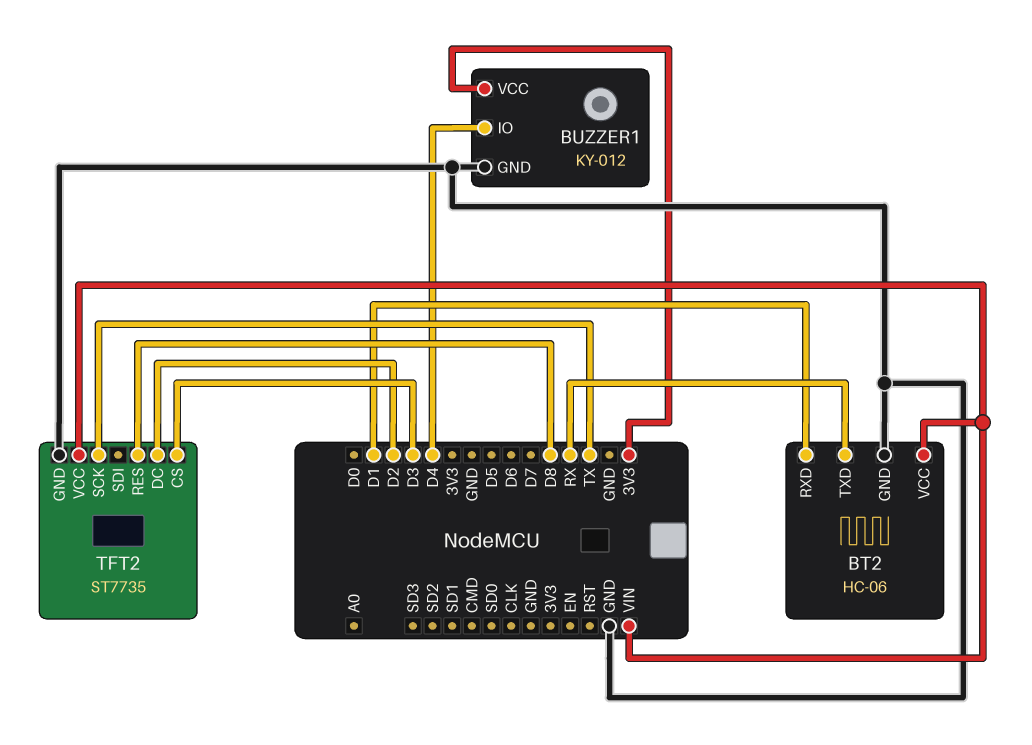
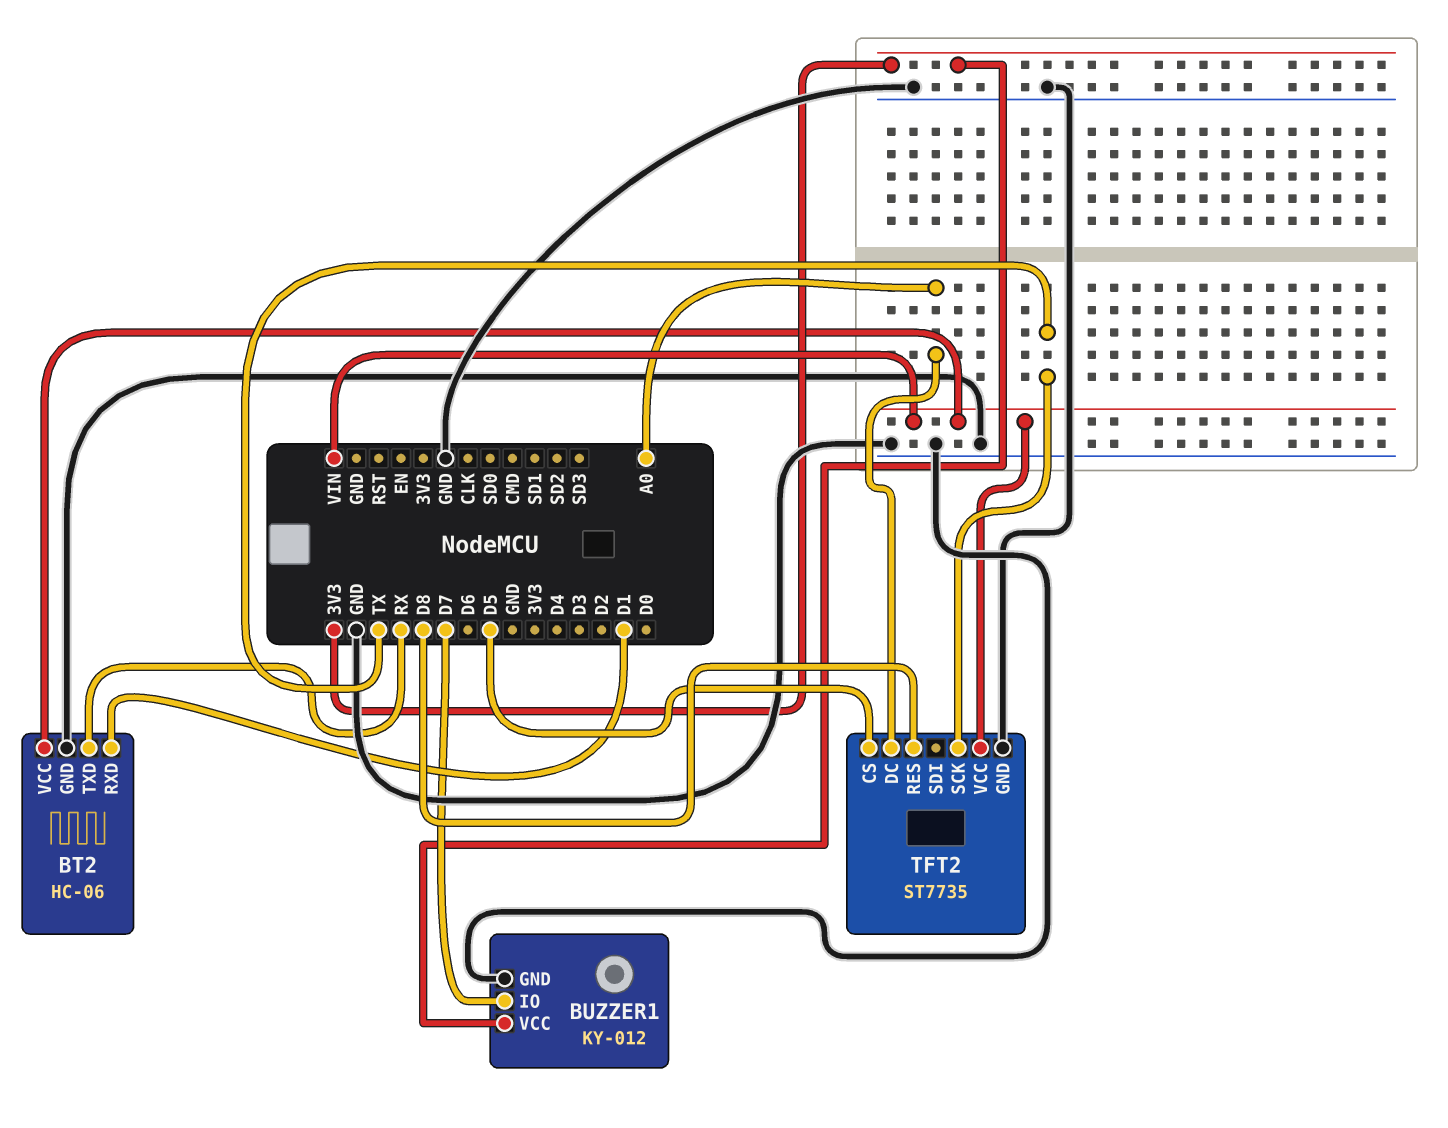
BUZZER1 pin IO: D4 -> D7
TFT2 pin CS: D3 -> D5
TFT2 pin DC: D2 -> A0

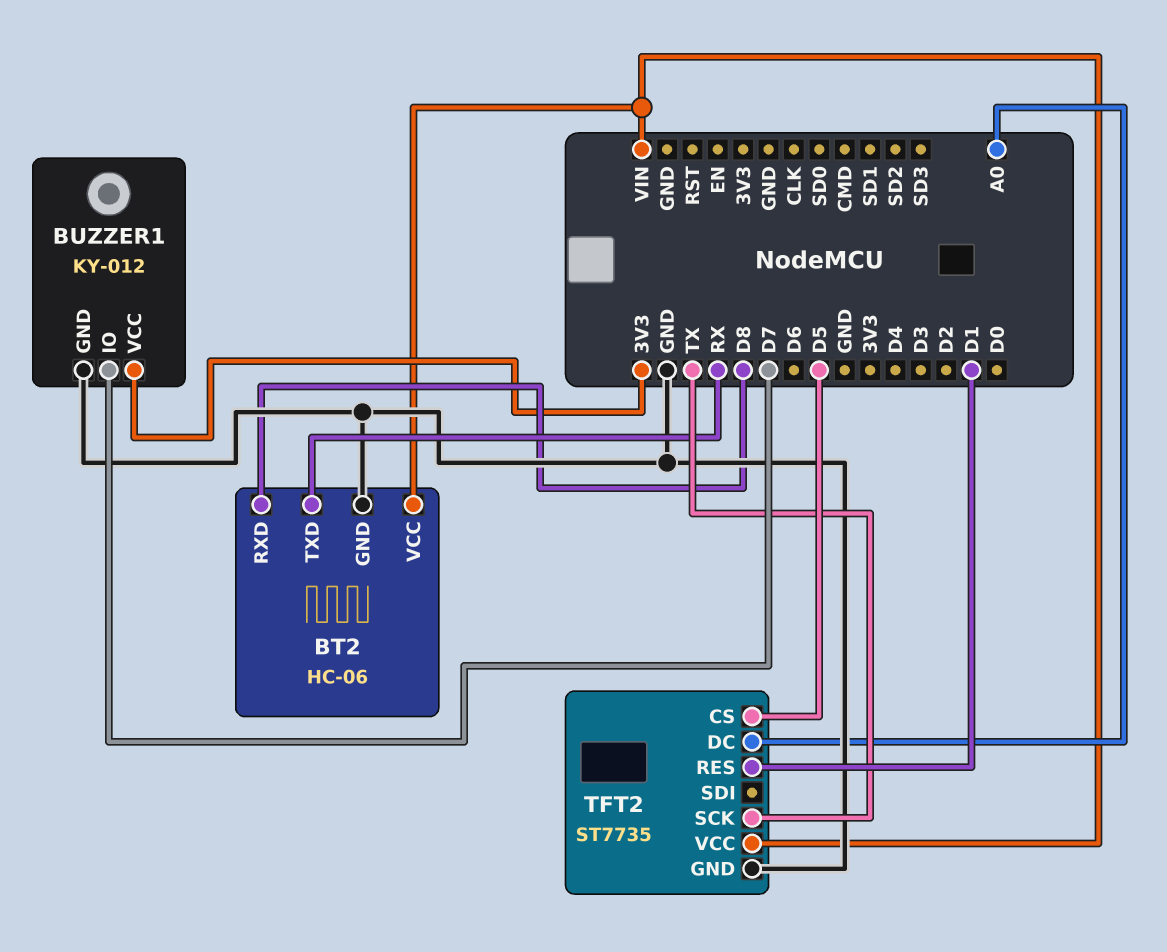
BT2 pin RXD: D1 -> D8
TFT2 pin RES: D8 -> D1

